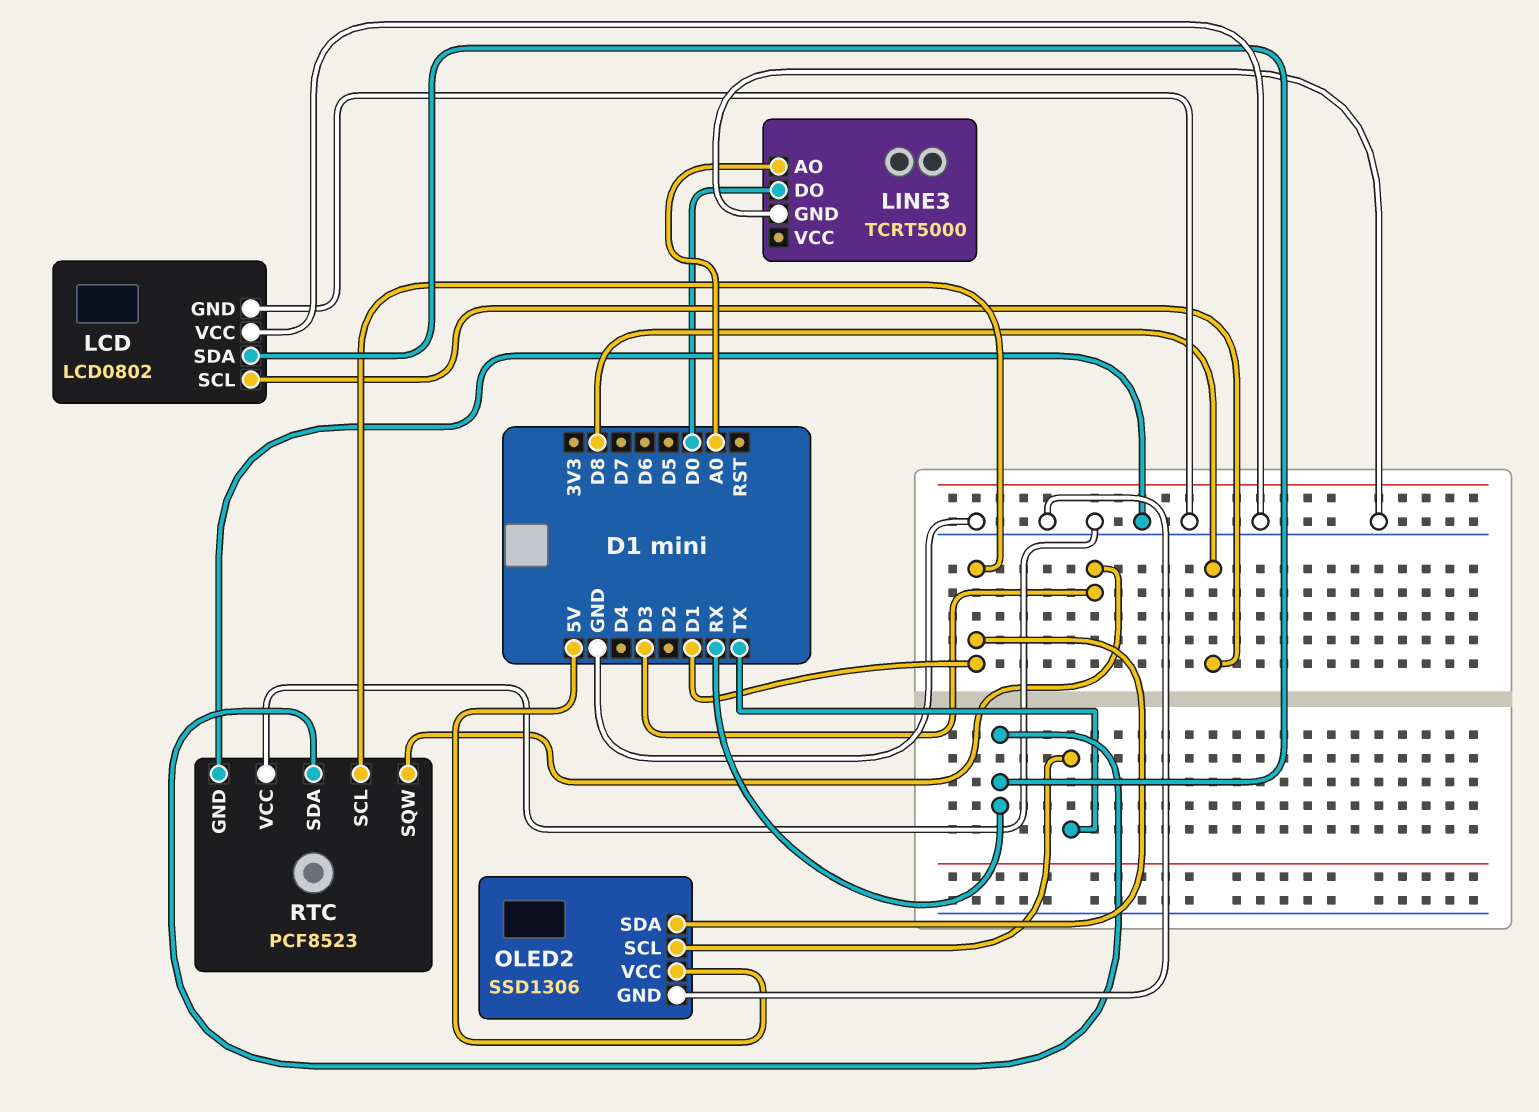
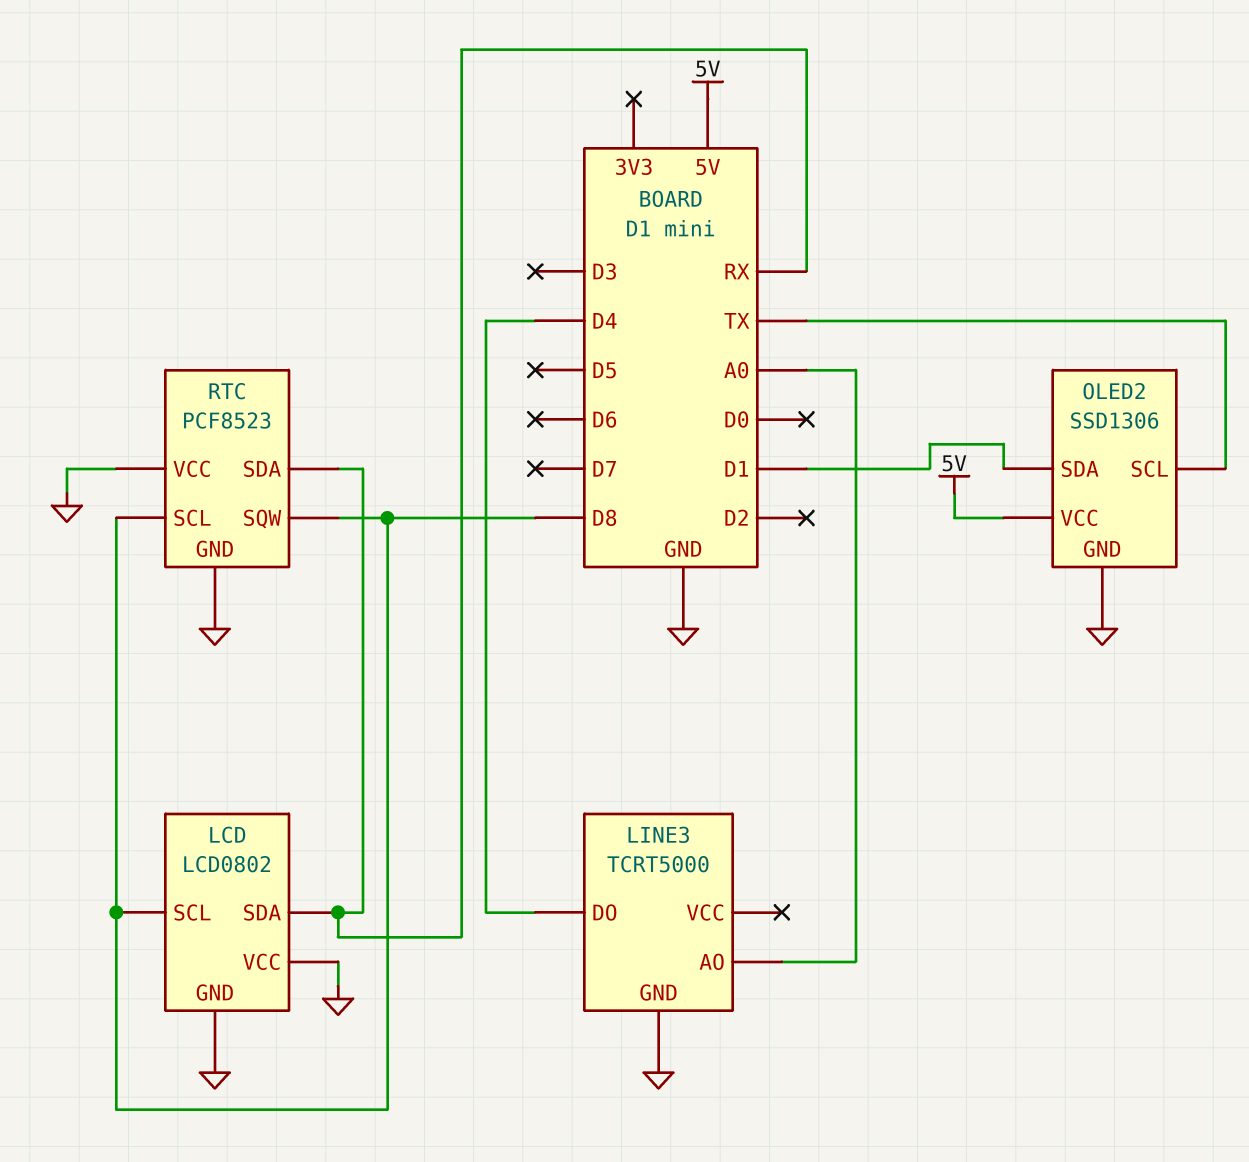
LINE3 pin DO: D0 -> D4
RTC pin SCL: D1 -> D8
RTC pin SQW: D3 -> D8

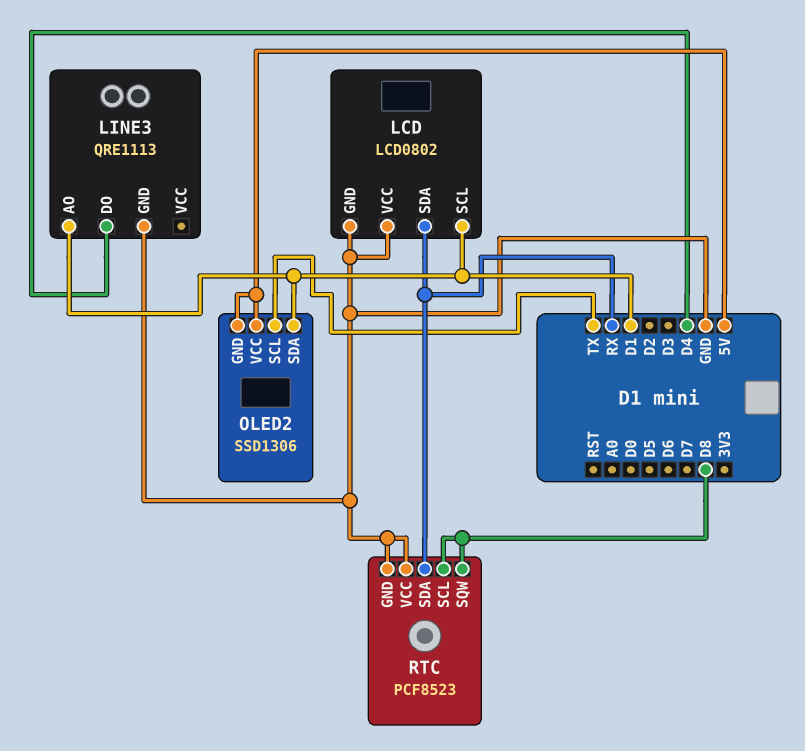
LCD pin SCL: D8 -> D1
LINE3: TCRT5000 -> QRE1113
LINE3 pin AO: A0 -> D1
OLED2 pin GND: GND -> 5V

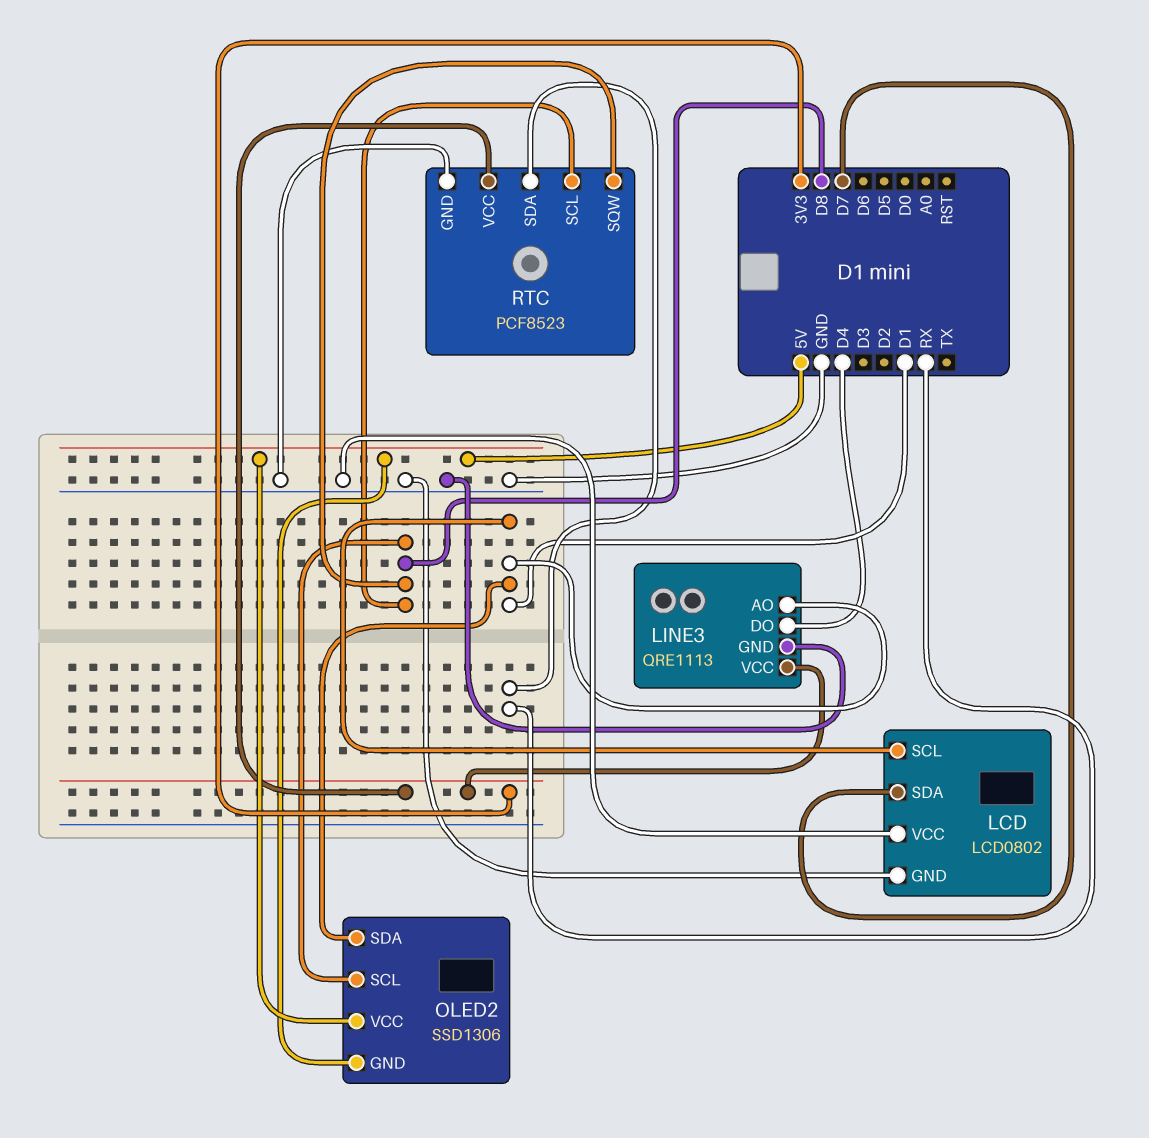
LCD pin SDA: RX -> D7
LINE3 pin VCC: none -> 3V3
OLED2 pin SCL: TX -> D8
RTC pin VCC: GND -> 3V3

